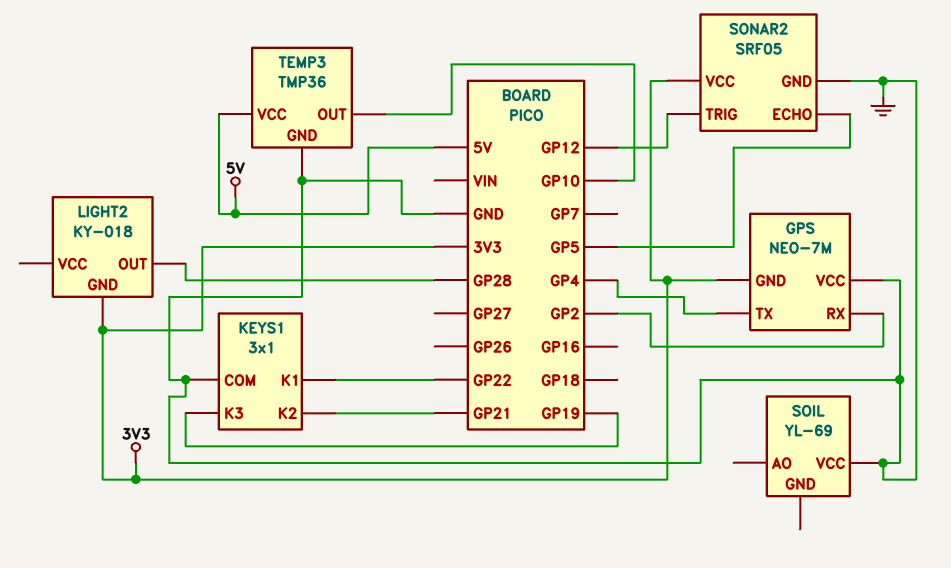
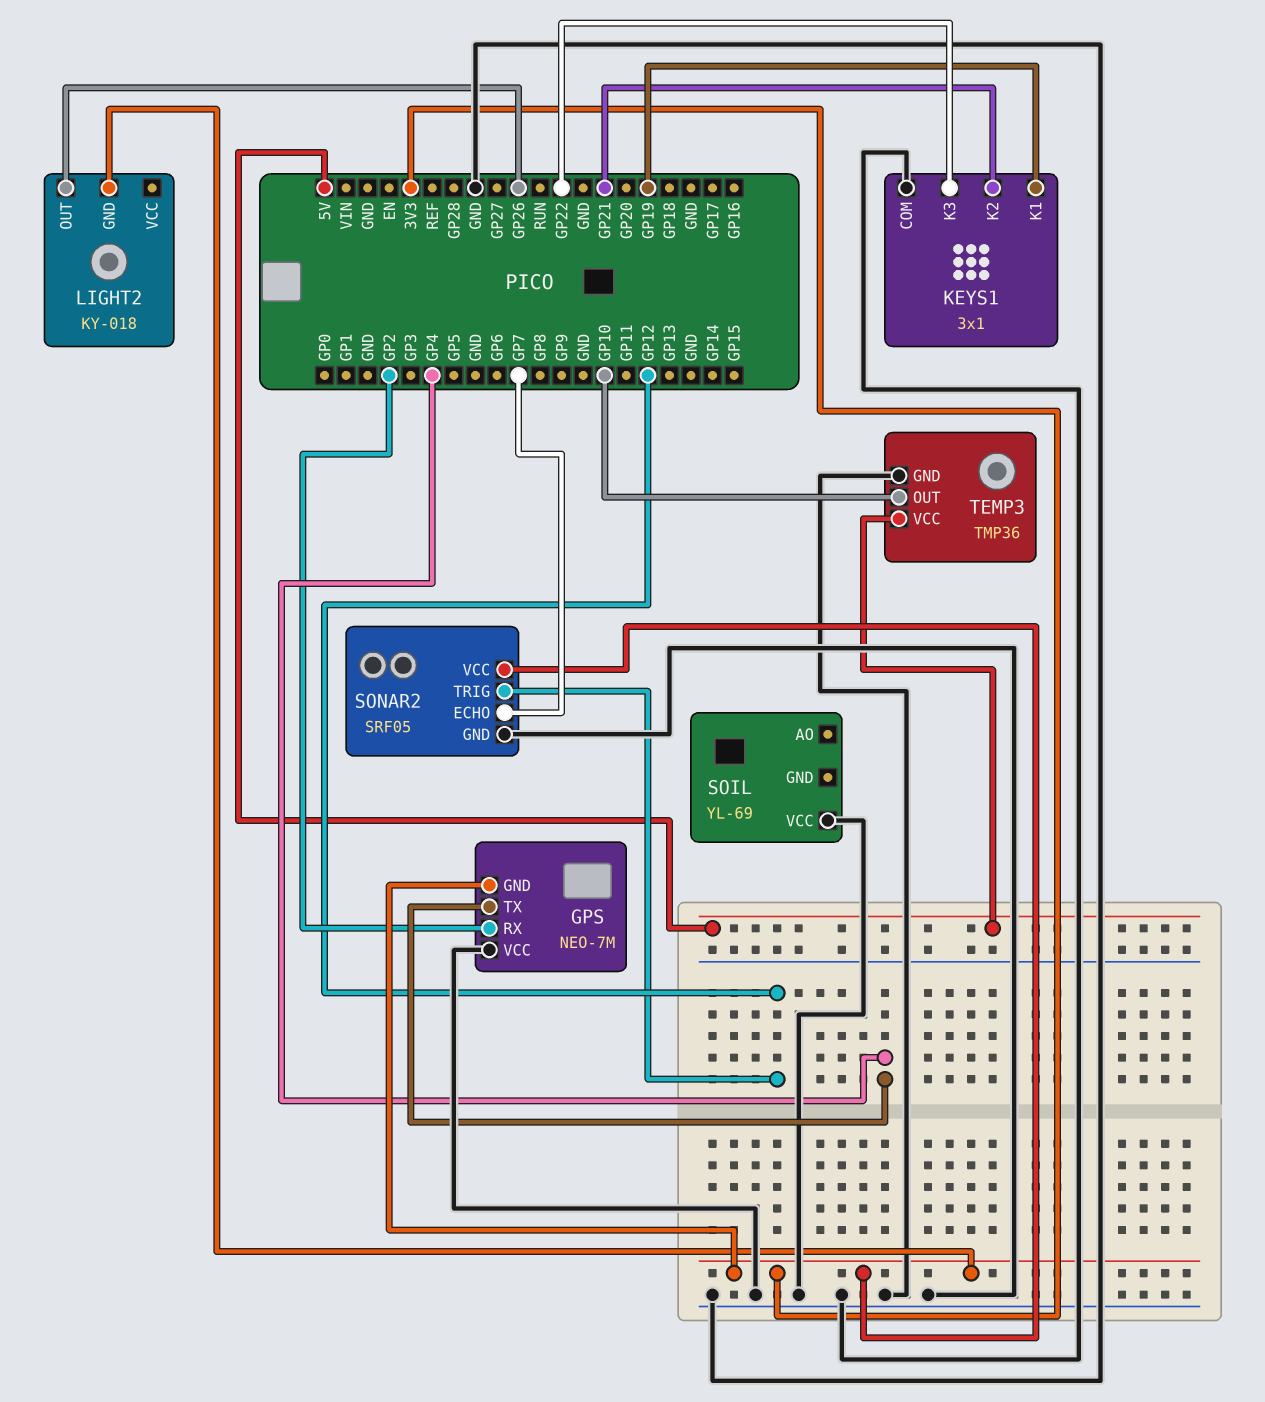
KEYS1 pin K1: GP22 -> GP19
KEYS1 pin K3: GP19 -> GP22
LIGHT2 pin OUT: GP28 -> GP26
SONAR2 pin ECHO: GP5 -> GP7

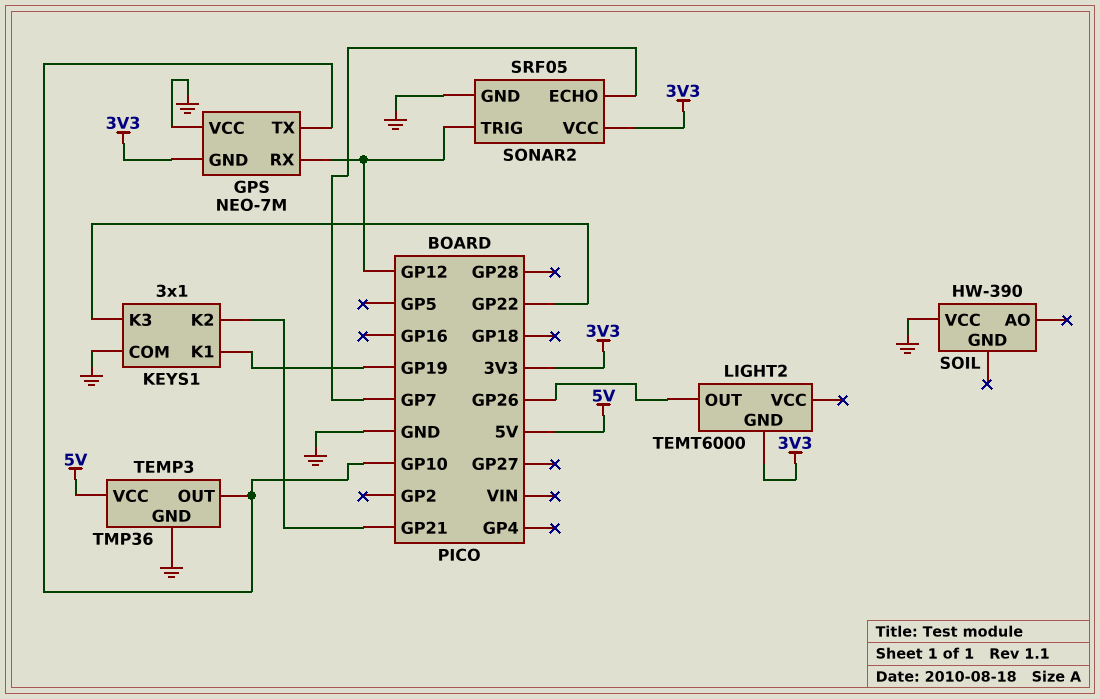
GPS pin RX: GP2 -> GP12
GPS pin TX: GP4 -> GP10
LIGHT2: KY-018 -> TEMT6000
SOIL: YL-69 -> HW-390

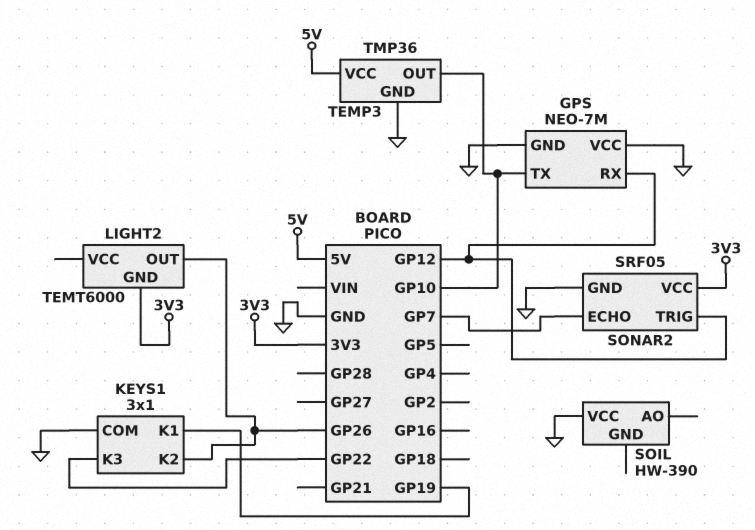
GPS pin GND: 3V3 -> GND
KEYS1 pin K2: GP21 -> GP26

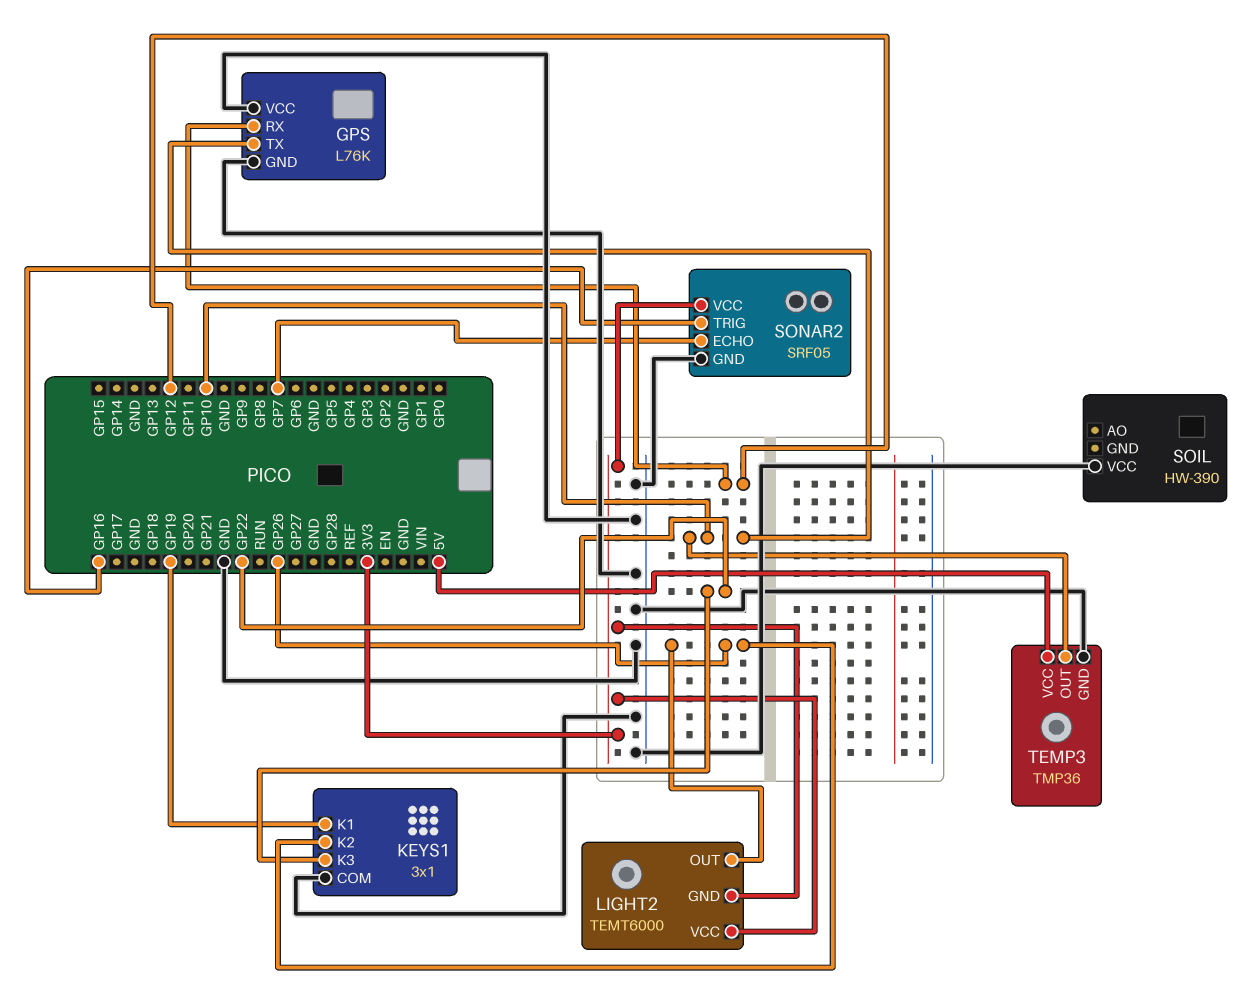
GPS: NEO-7M -> L76K
LIGHT2 pin VCC: none -> 3V3
SONAR2 pin TRIG: GP12 -> GP16

